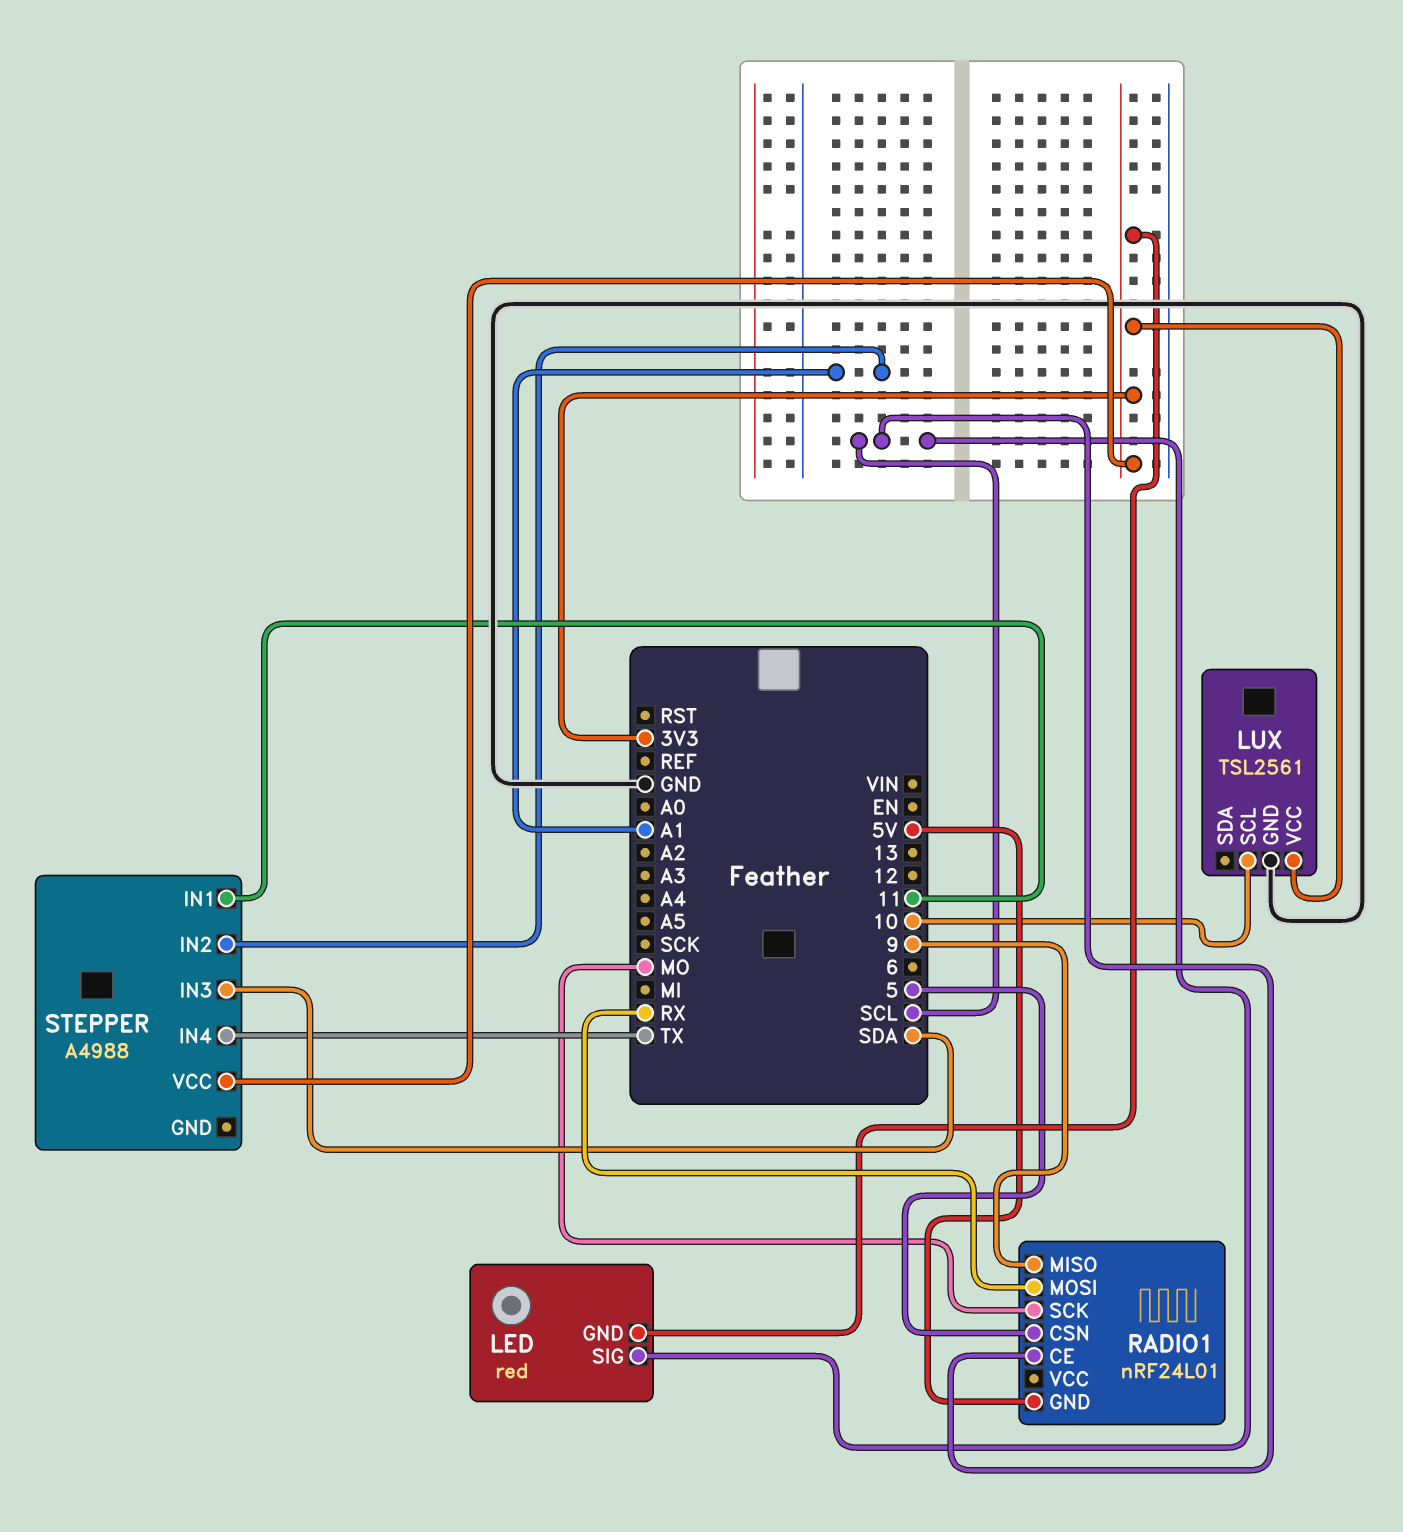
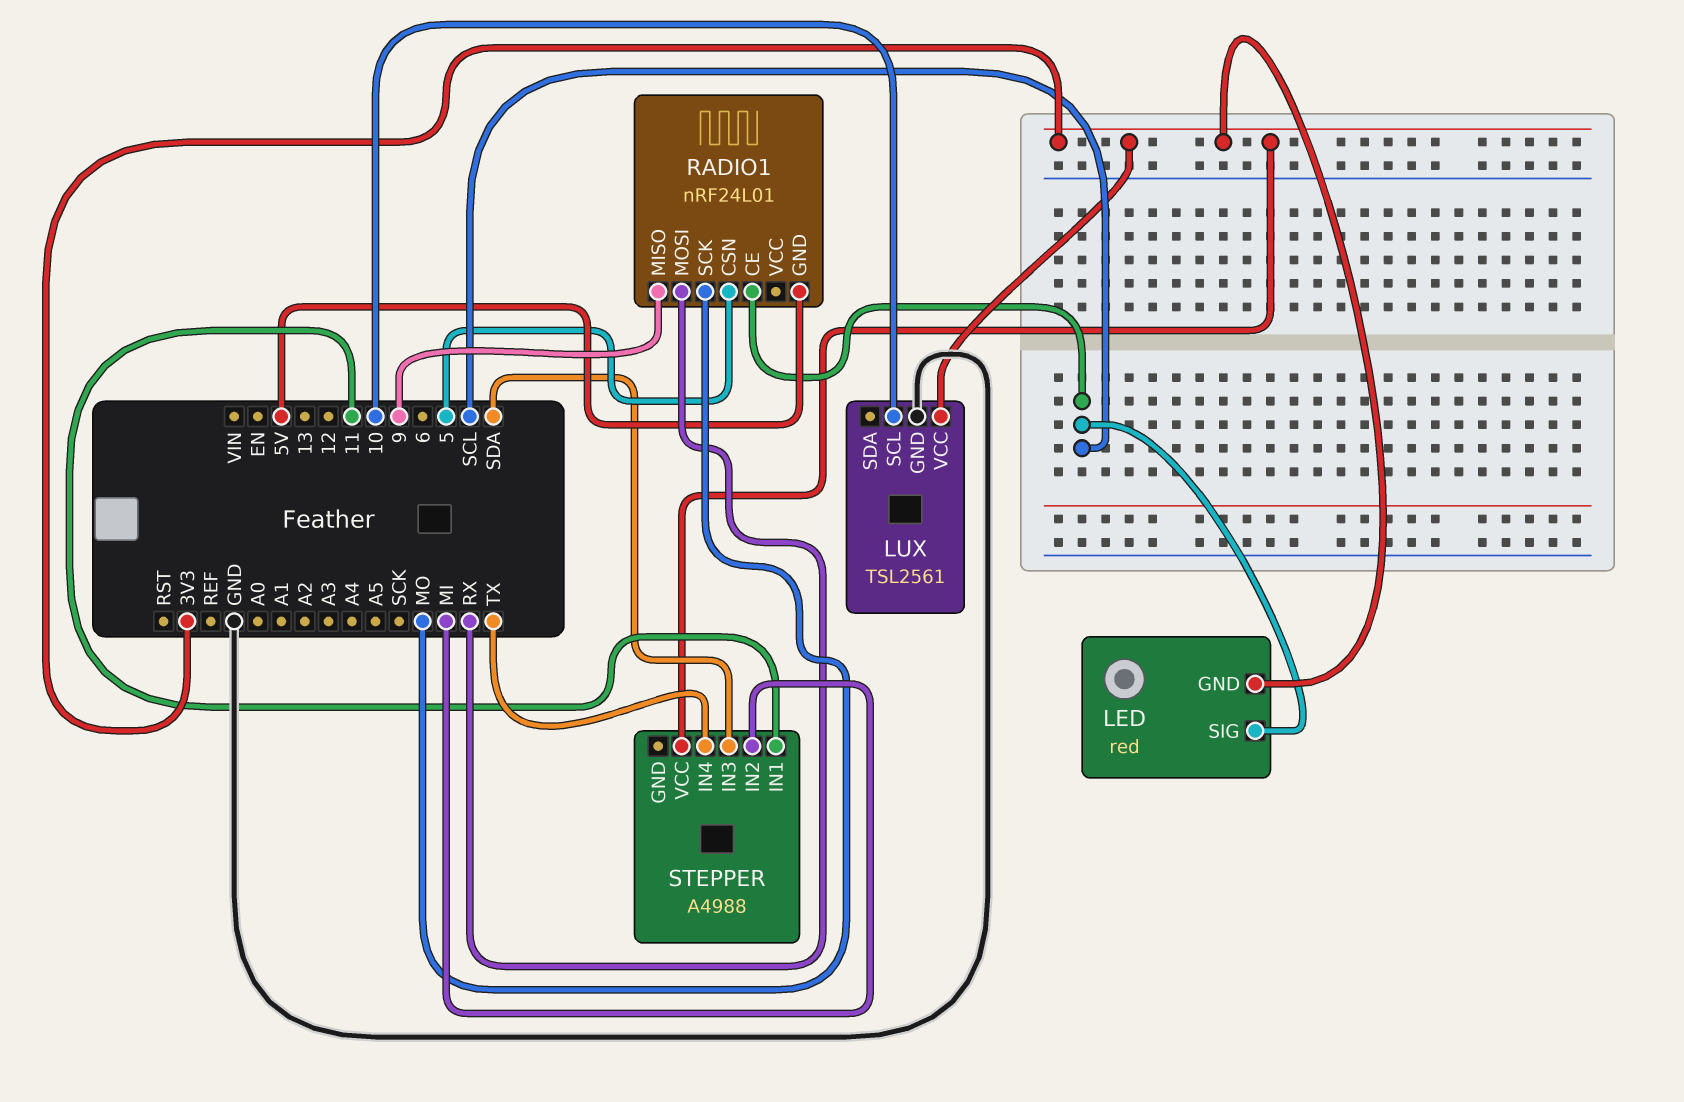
STEPPER pin IN2: A1 -> MI

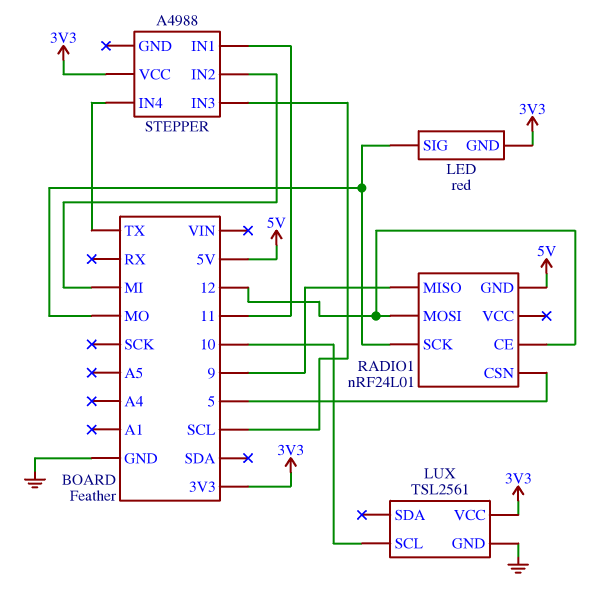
LED pin SIG: SCL -> MO
RADIO1 pin CE: SCL -> 12
RADIO1 pin MOSI: RX -> 12
STEPPER pin IN3: SDA -> SCL

